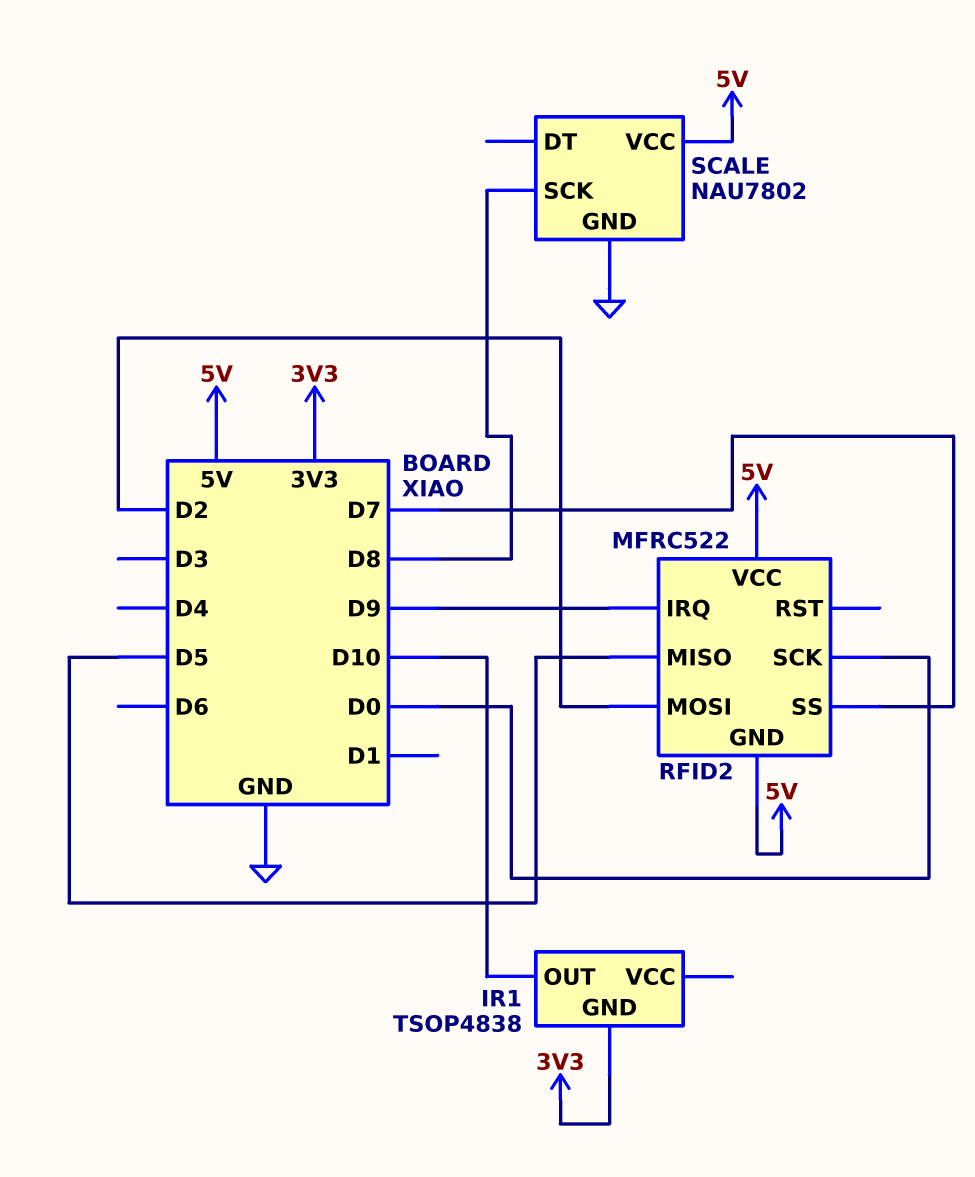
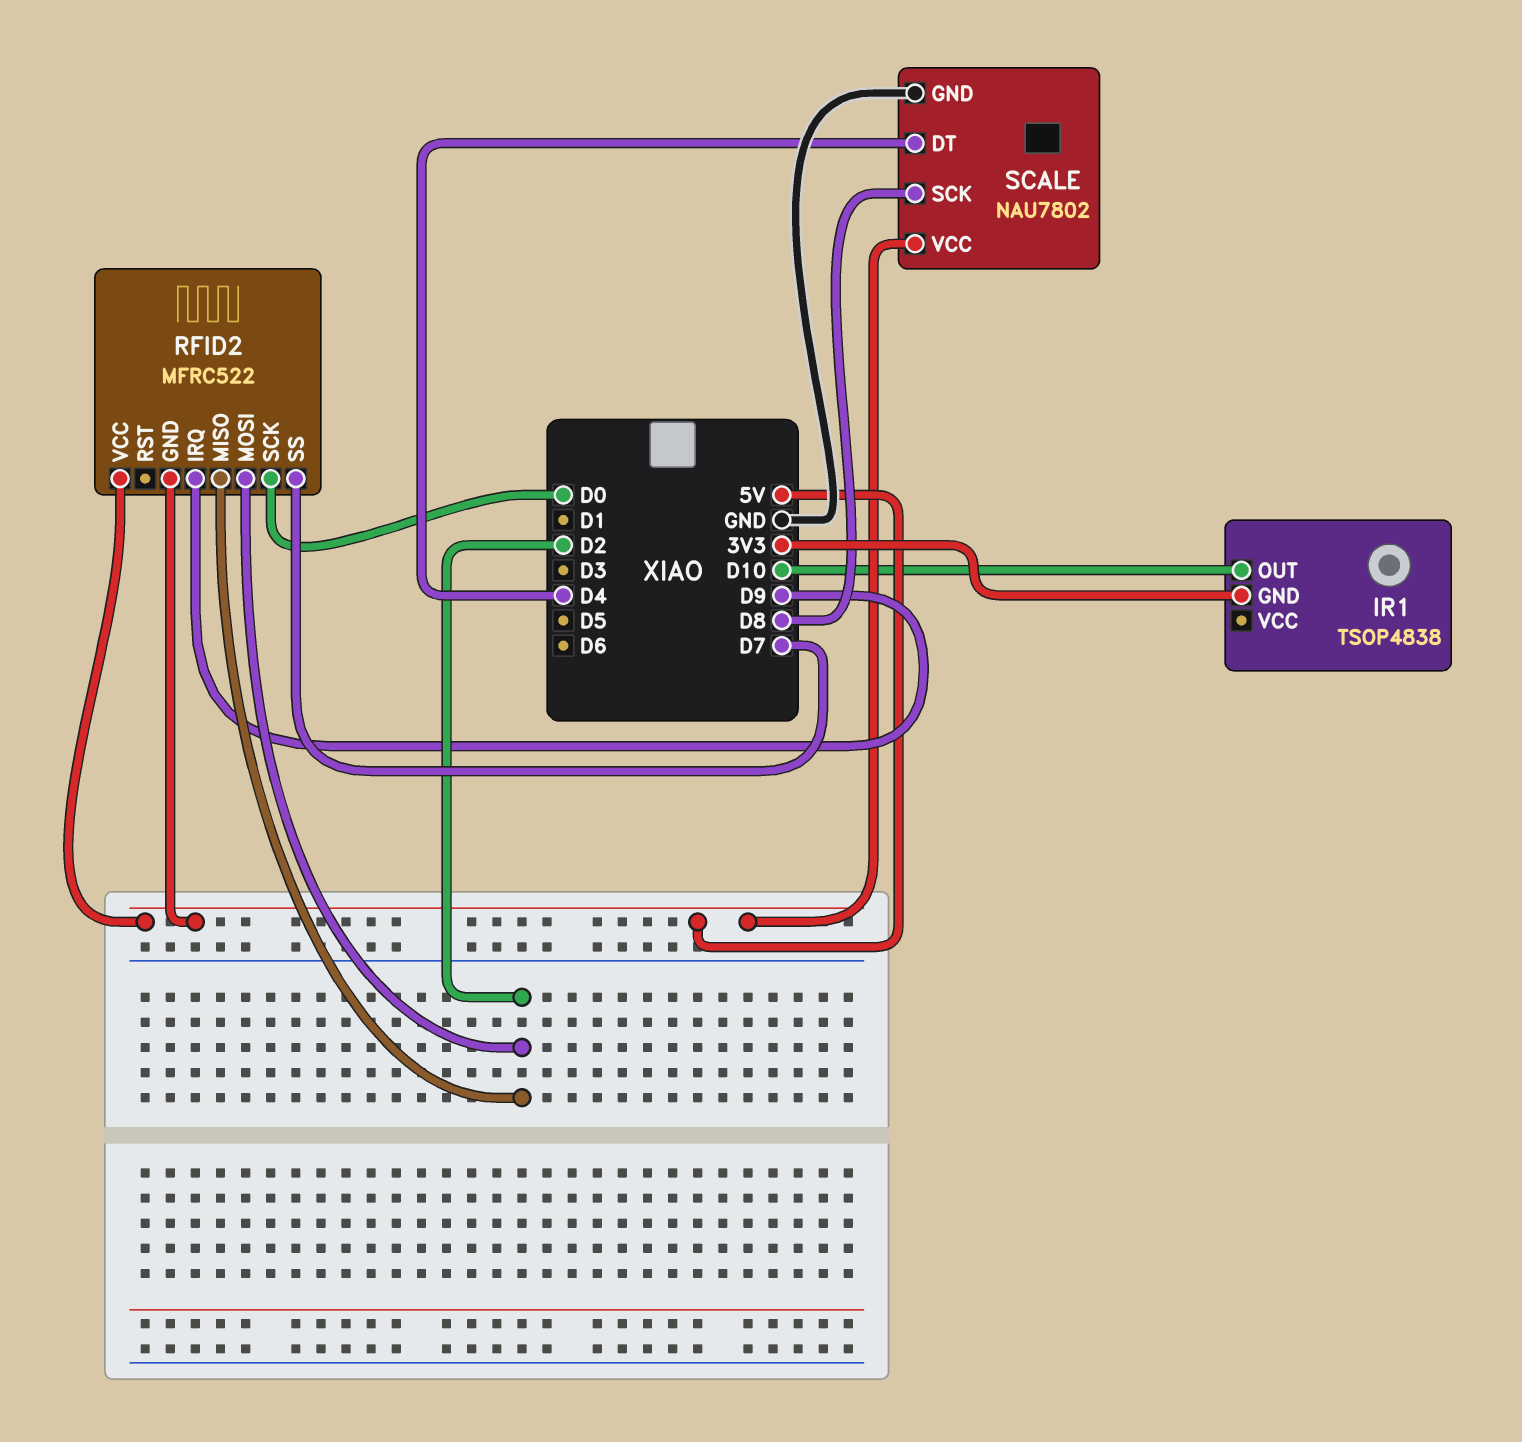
RFID2 pin MISO: D5 -> D2
SCALE pin DT: none -> D4

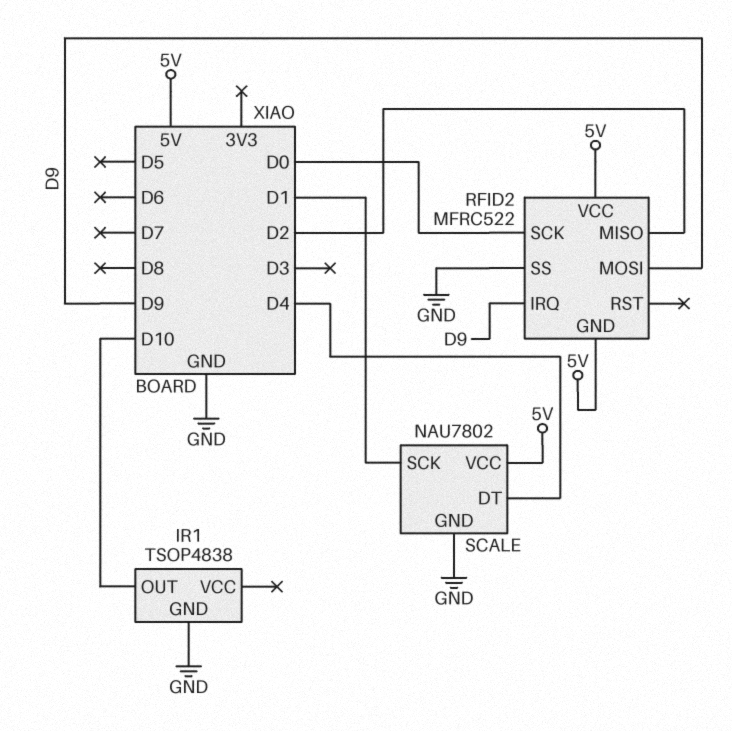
IR1 pin GND: 3V3 -> GND
RFID2 pin MOSI: D2 -> D9
RFID2 pin SS: D7 -> GND
SCALE pin SCK: D8 -> D1

